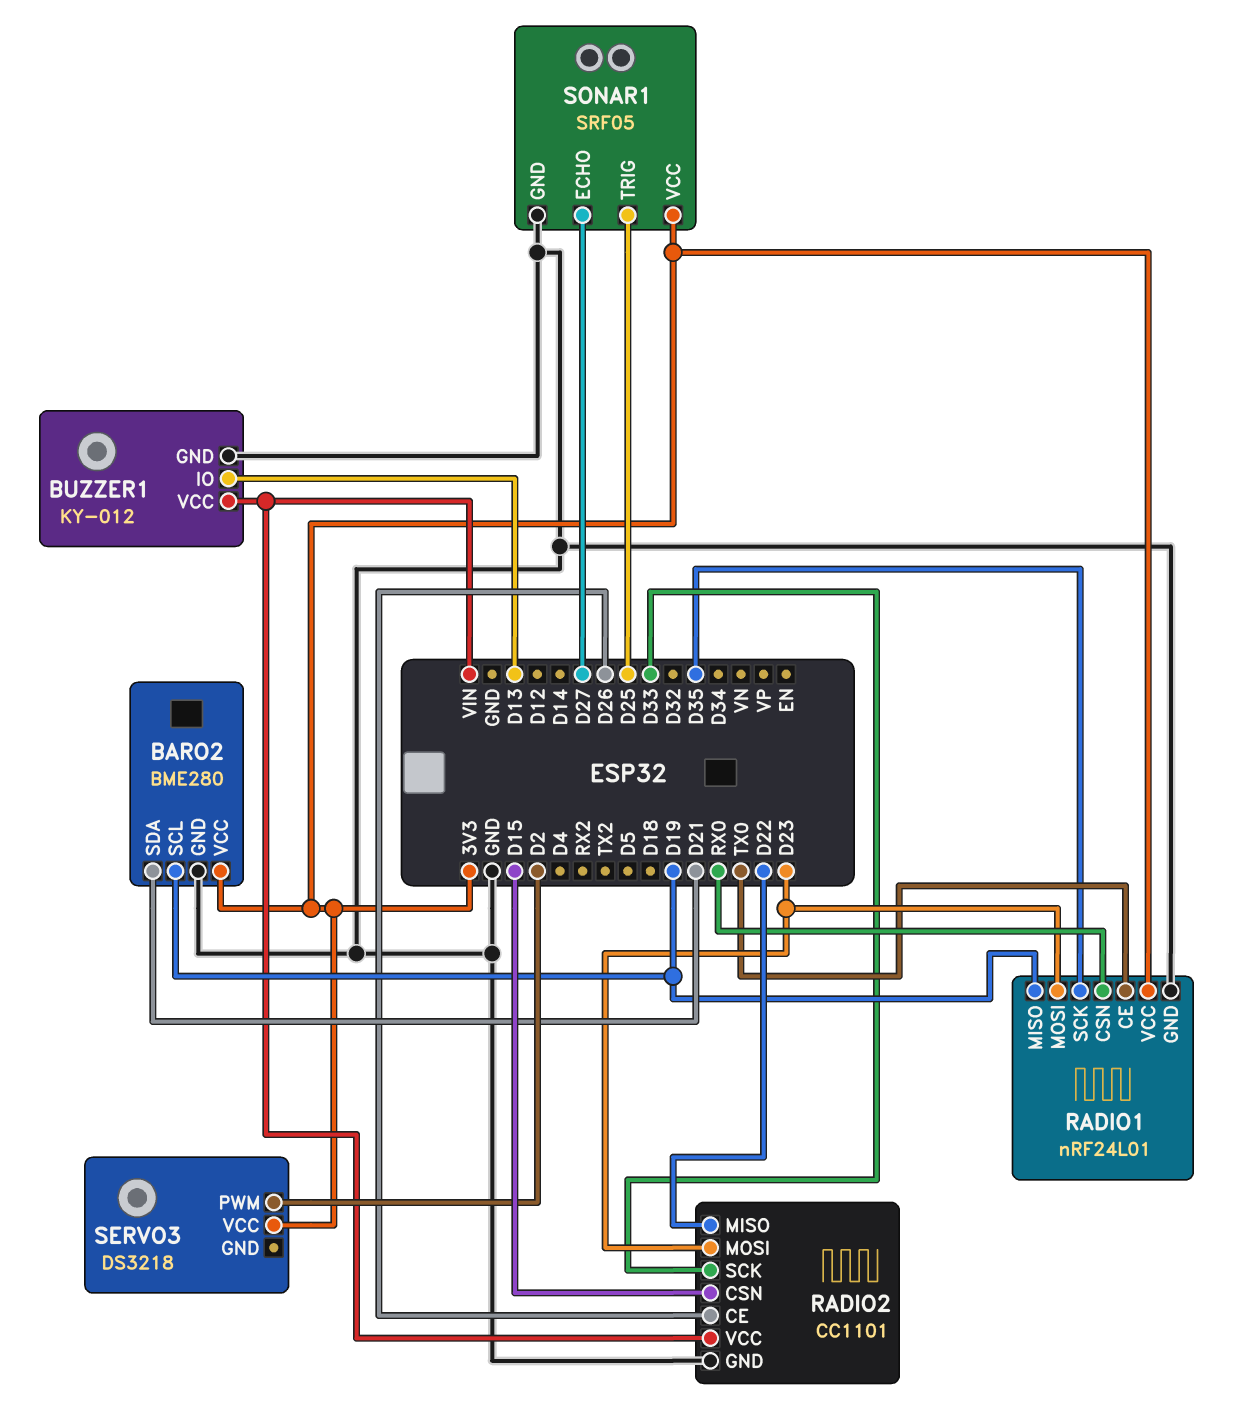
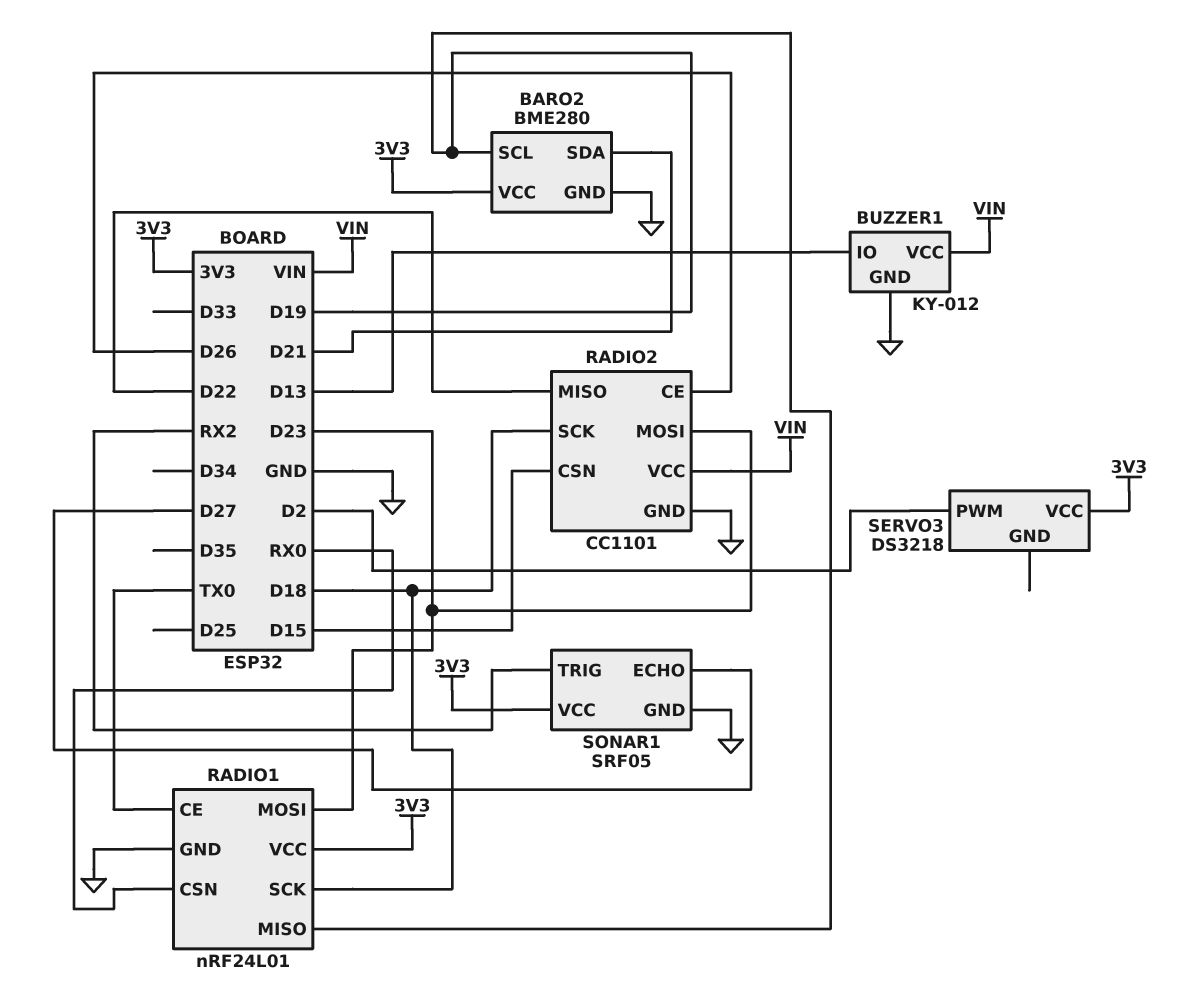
RADIO1 pin SCK: D35 -> D18
RADIO2 pin SCK: D33 -> D18
SONAR1 pin TRIG: D25 -> RX2

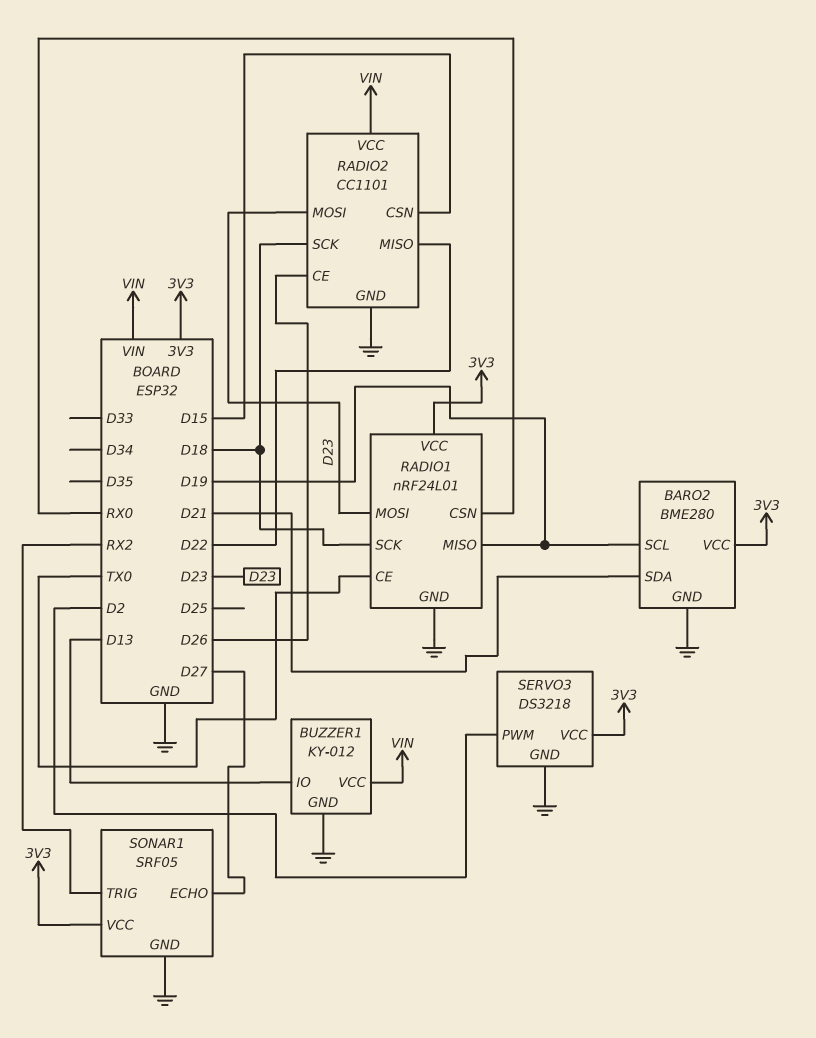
SERVO3 pin GND: none -> GND

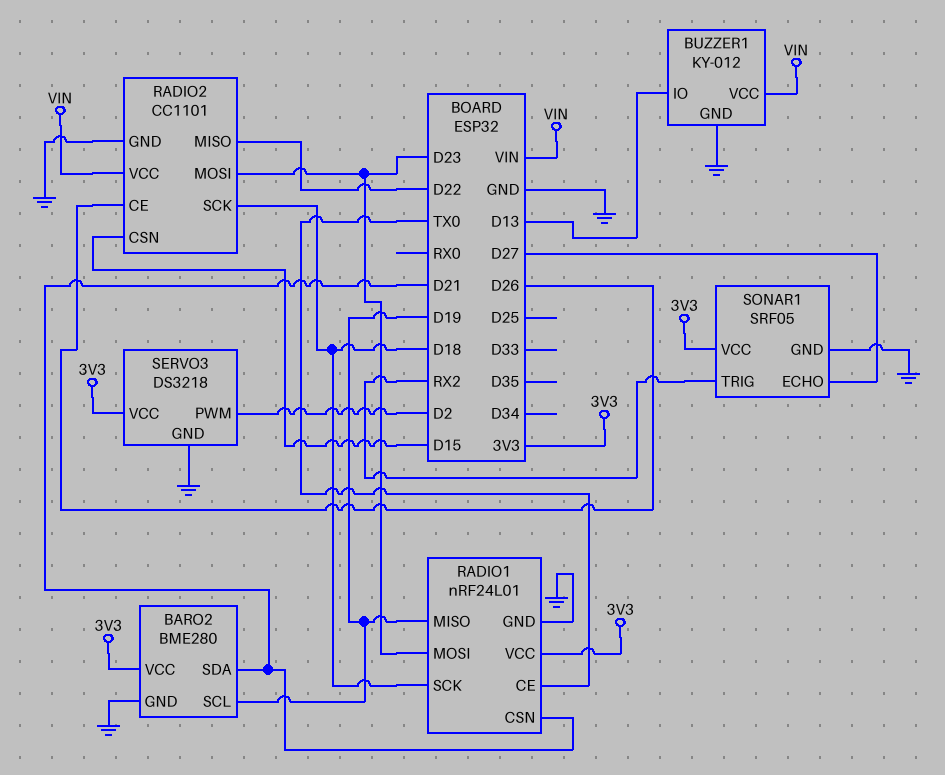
RADIO1 pin CSN: RX0 -> D21

